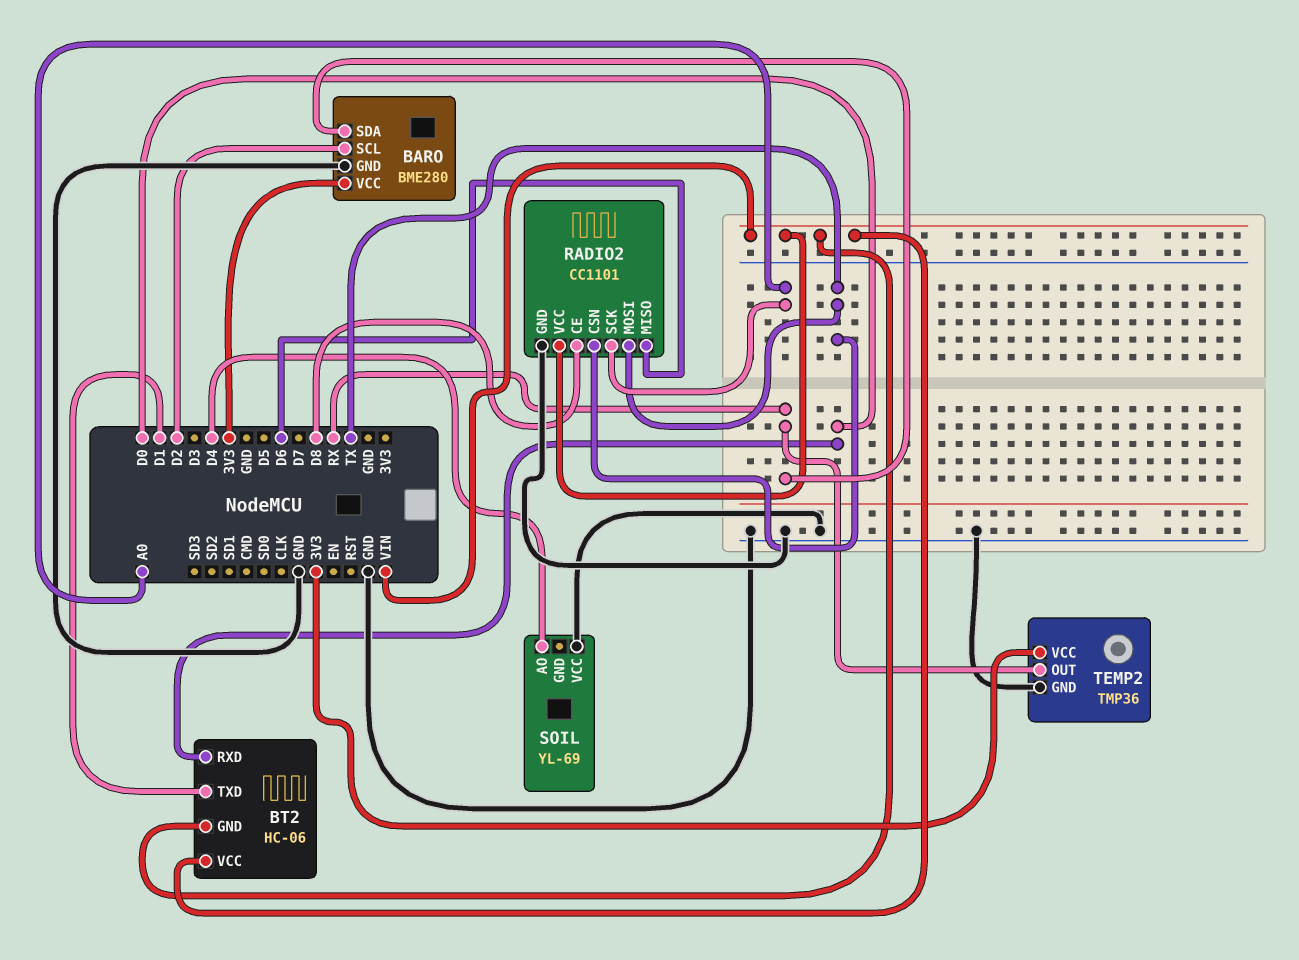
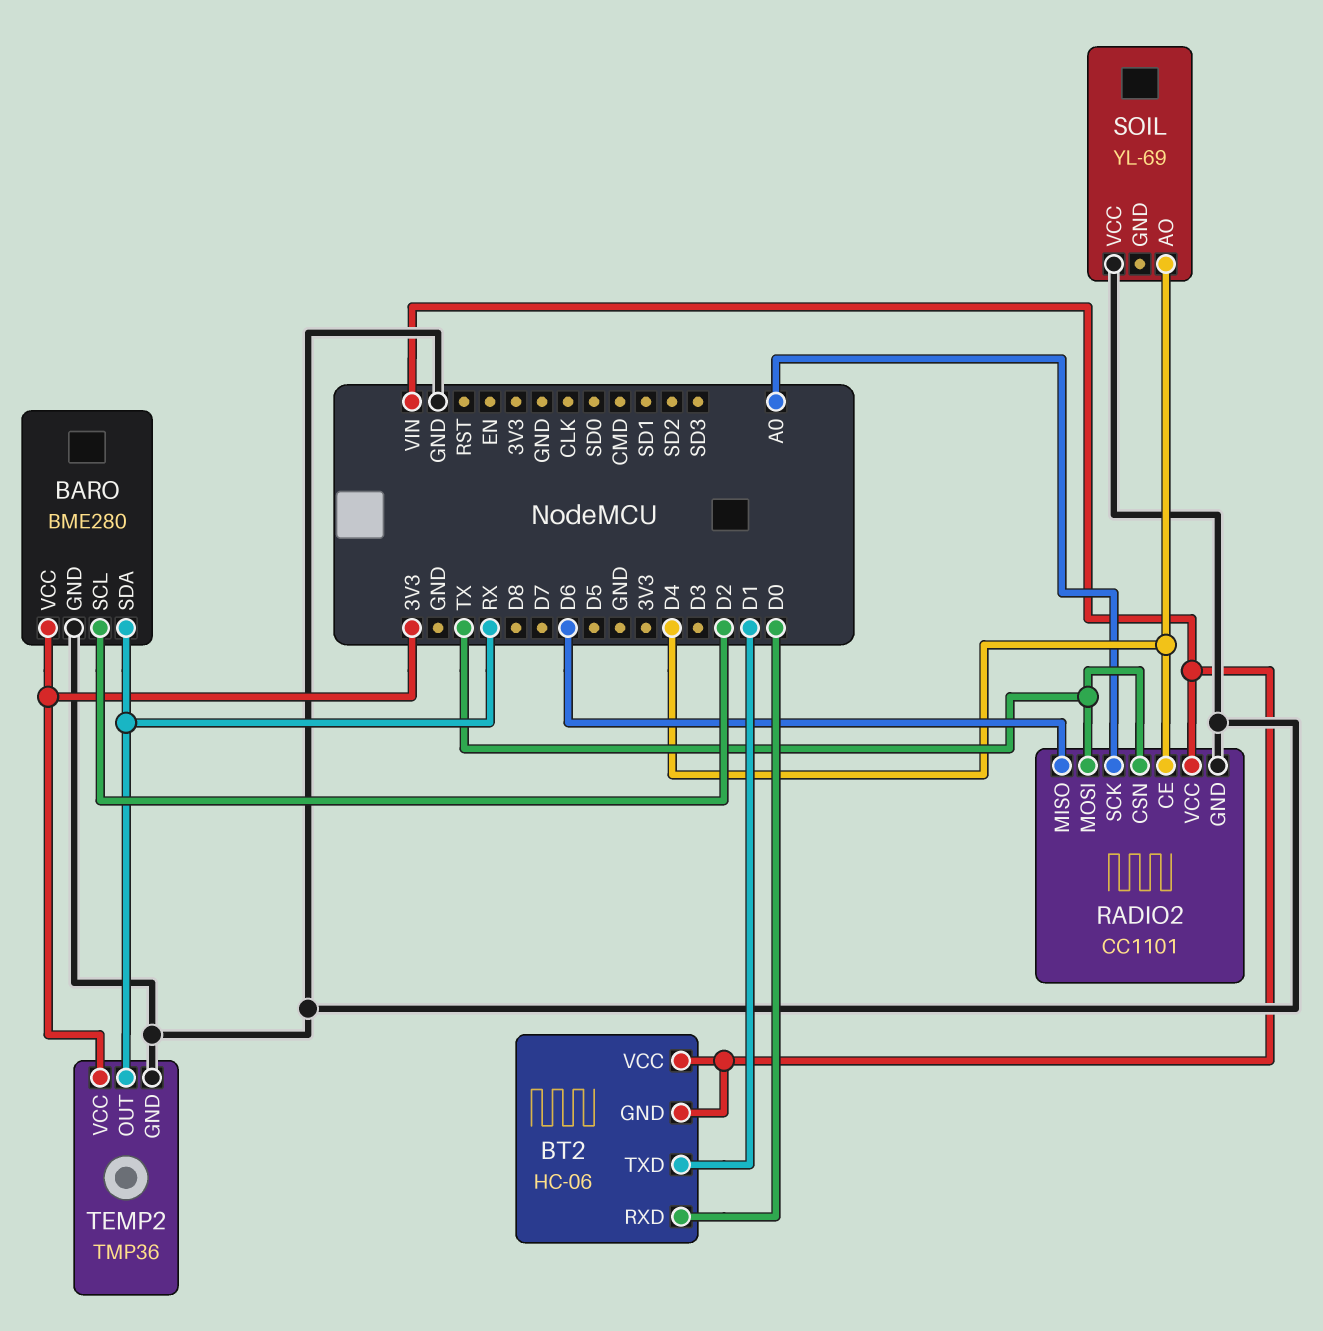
RADIO2 pin CE: D8 -> D4

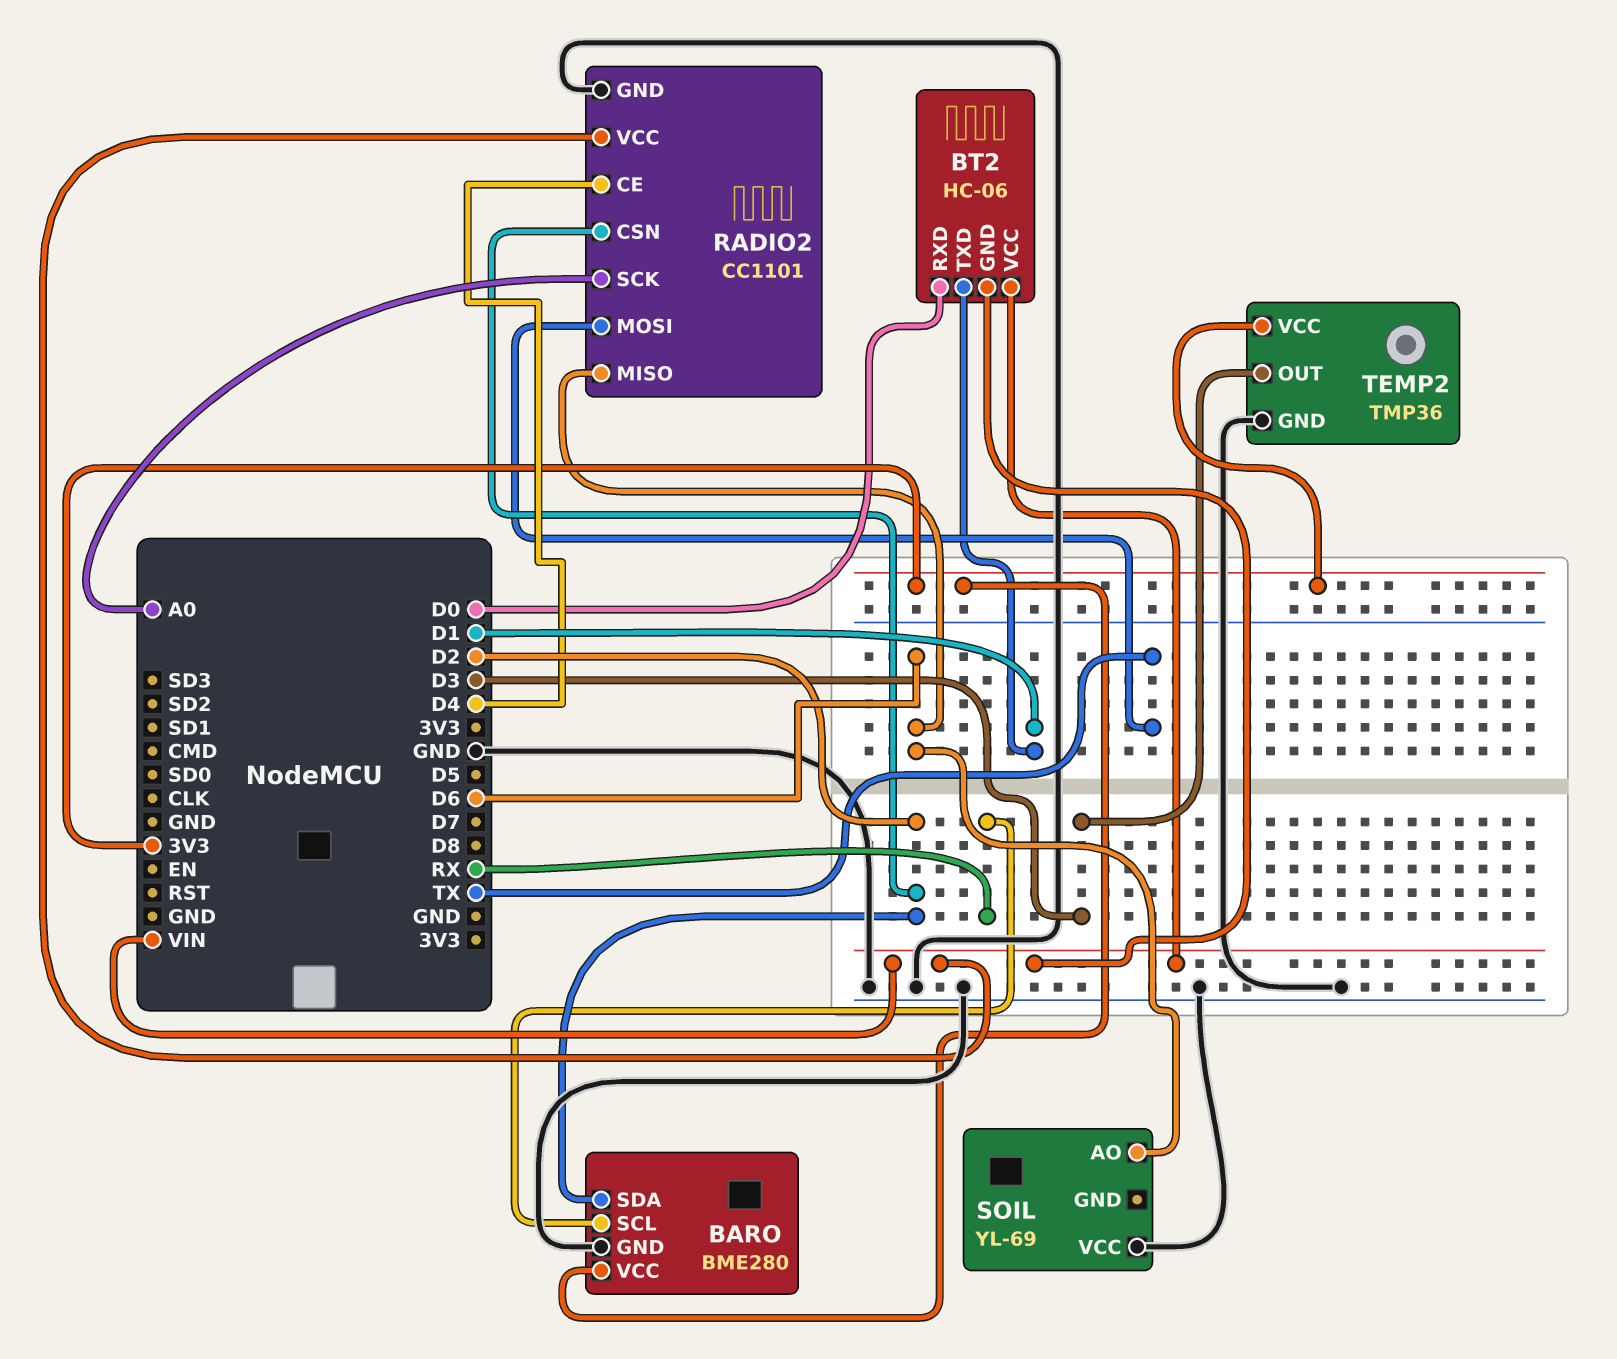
BARO pin SCL: D2 -> RX
BARO pin SDA: RX -> D2
RADIO2 pin CSN: TX -> D2
SOIL pin AO: D4 -> D6
TEMP2 pin OUT: RX -> D3

